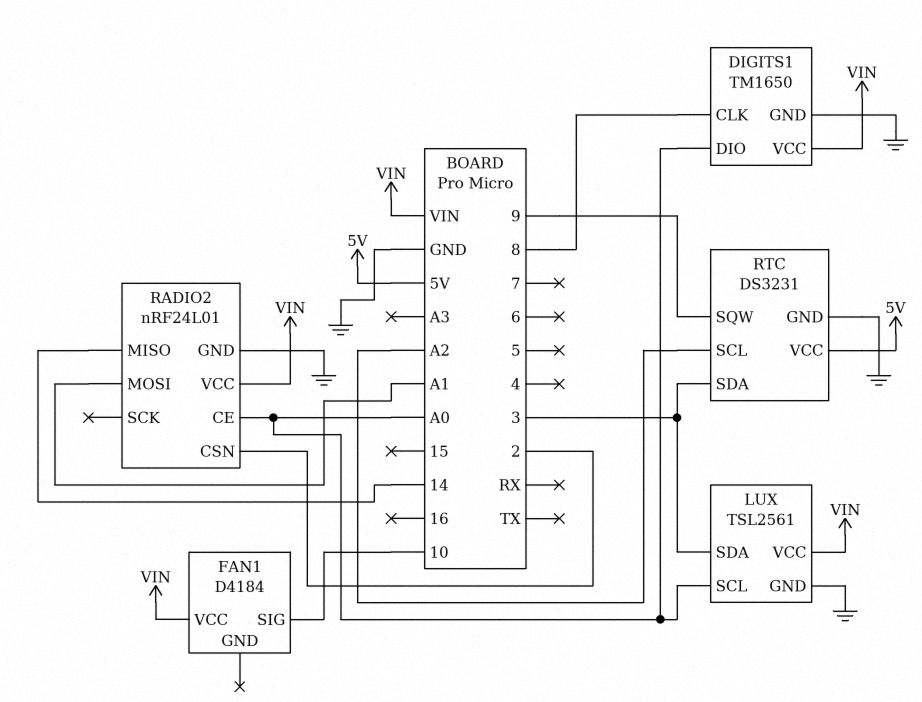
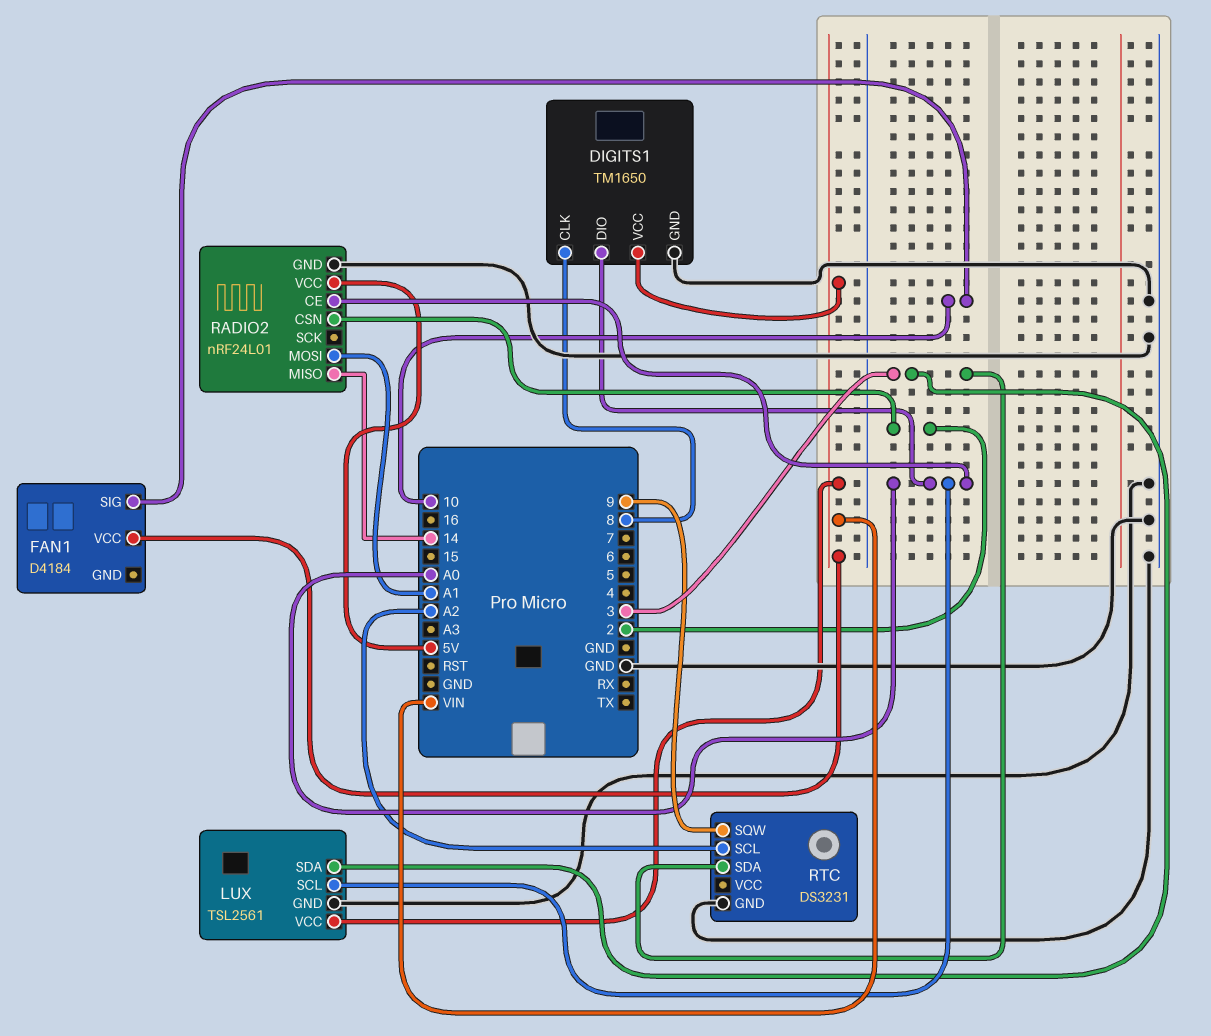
RADIO2 pin VCC: VIN -> 5V
RTC pin VCC: 5V -> none

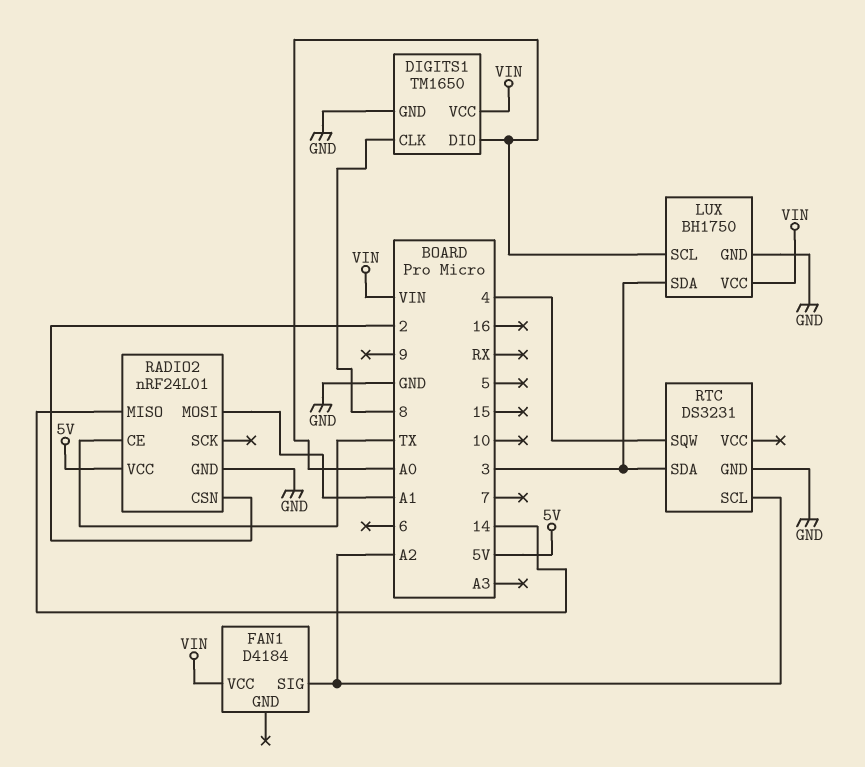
FAN1 pin SIG: 10 -> A2
LUX: TSL2561 -> BH1750
RADIO2 pin CE: A0 -> TX
RTC pin SQW: 9 -> 4

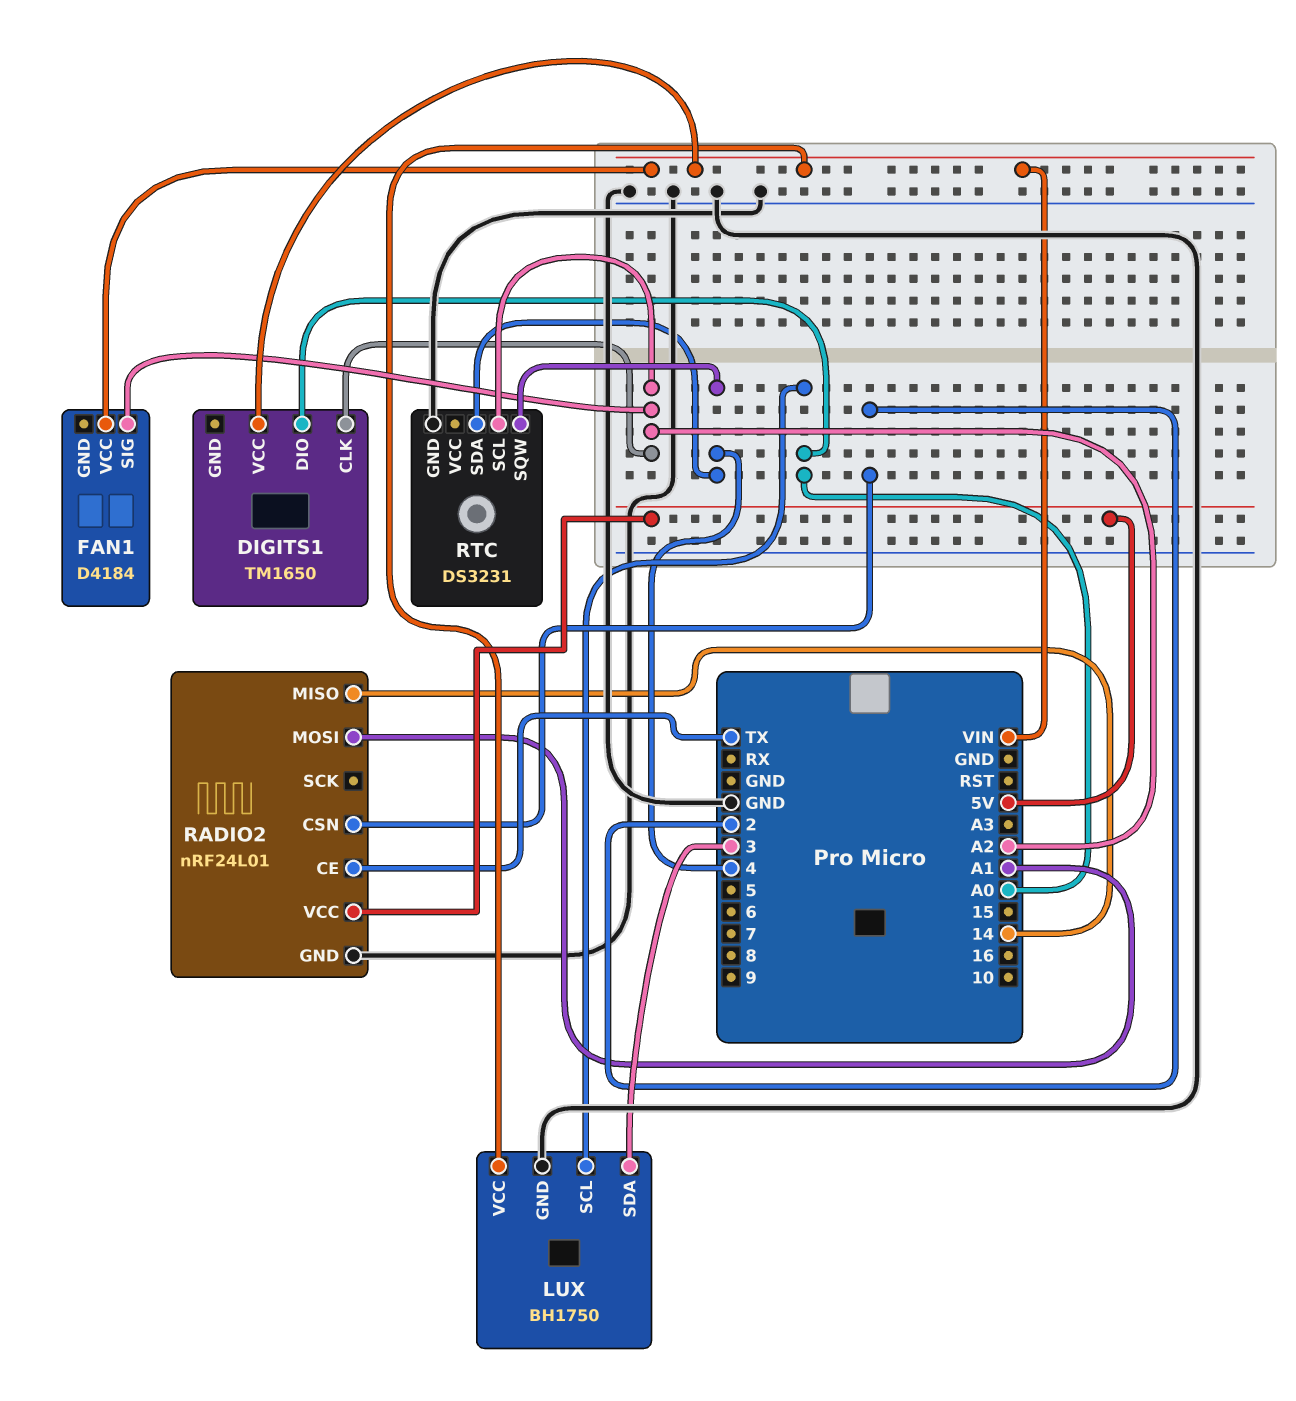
DIGITS1 pin CLK: 8 -> A2
DIGITS1 pin GND: GND -> none
RTC pin SDA: 3 -> 4

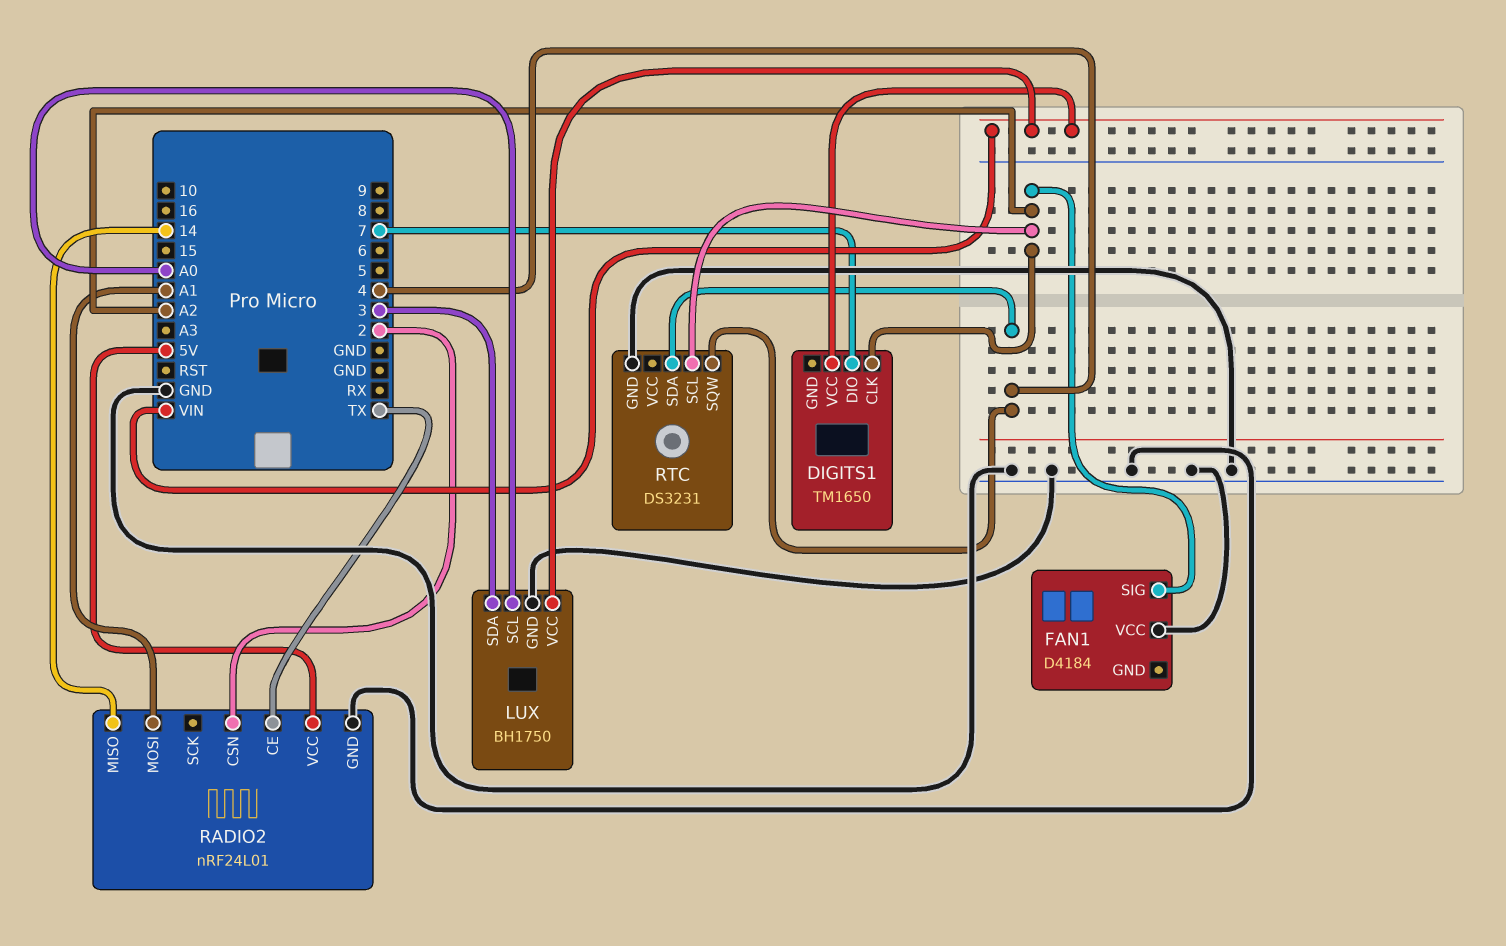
DIGITS1 pin DIO: A0 -> 7
FAN1 pin VCC: VIN -> GND

